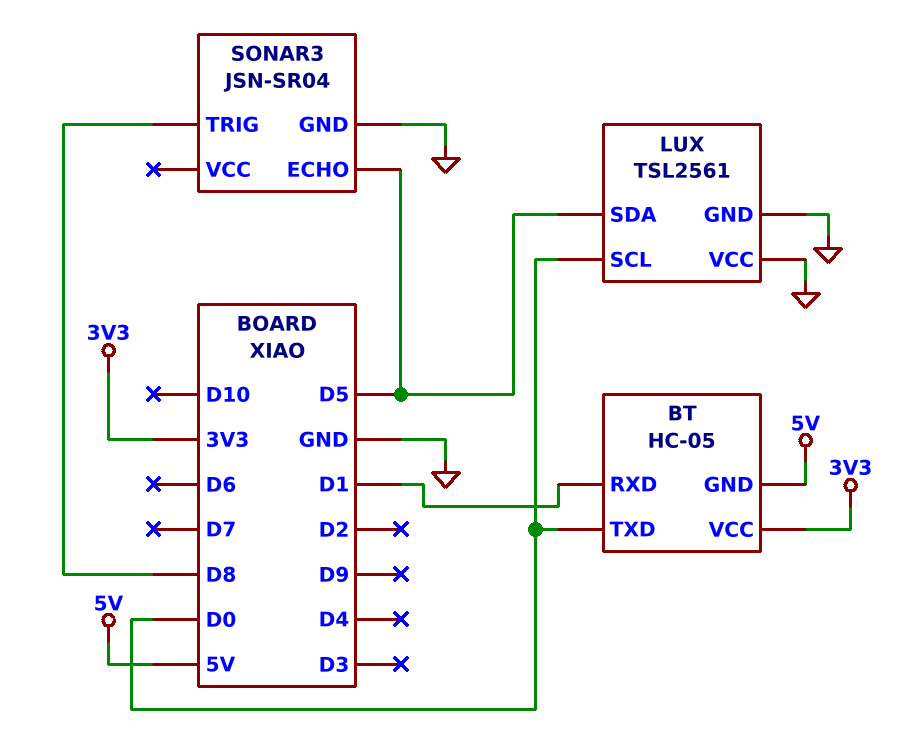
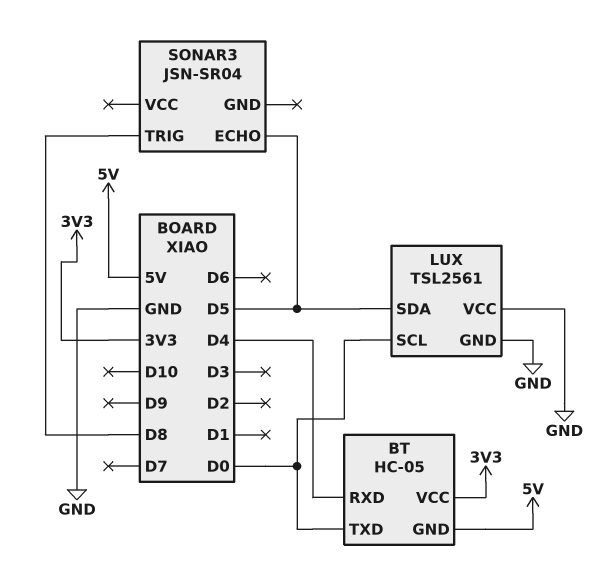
BT pin RXD: D1 -> D4
SONAR3 pin GND: GND -> none

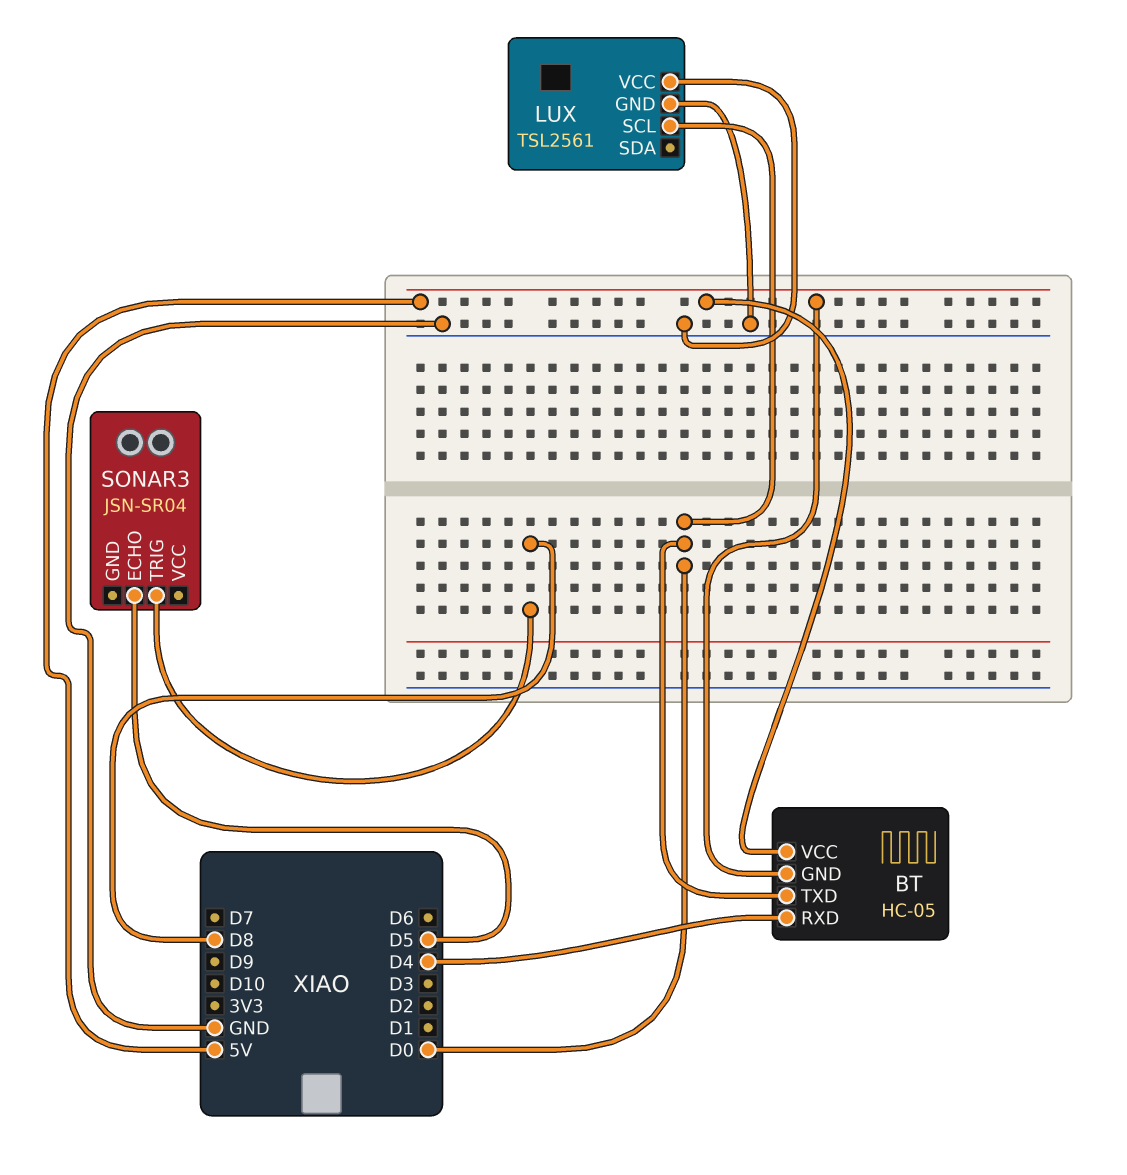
BT pin VCC: 3V3 -> 5V
LUX pin SDA: D5 -> none

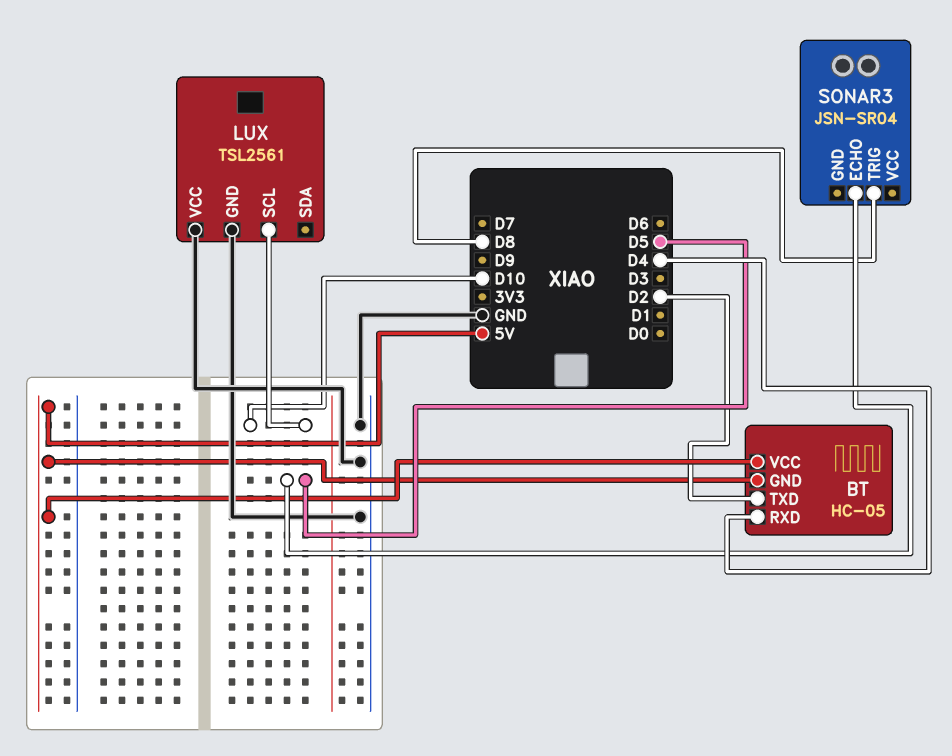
BT pin TXD: D0 -> D2
LUX pin SCL: D0 -> D10

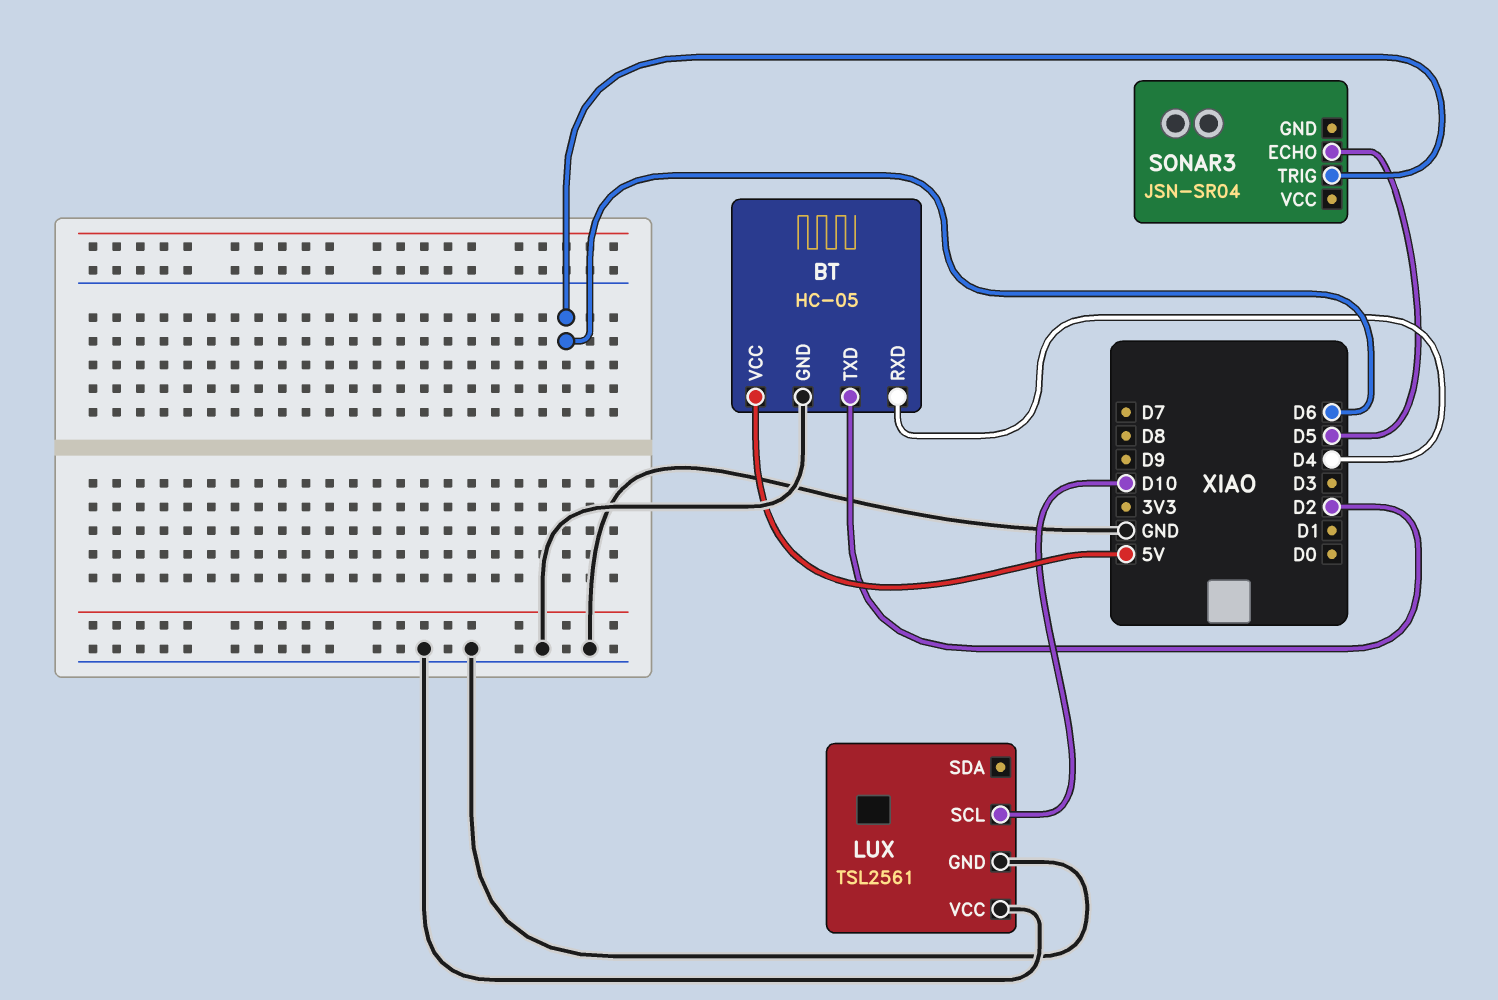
BT pin GND: 5V -> GND
SONAR3 pin TRIG: D8 -> D6

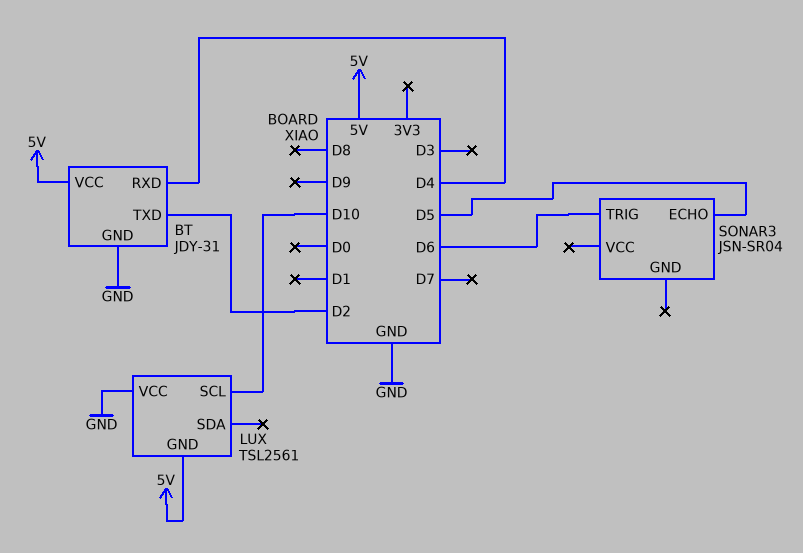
BT: HC-05 -> JDY-31
LUX pin GND: GND -> 5V

